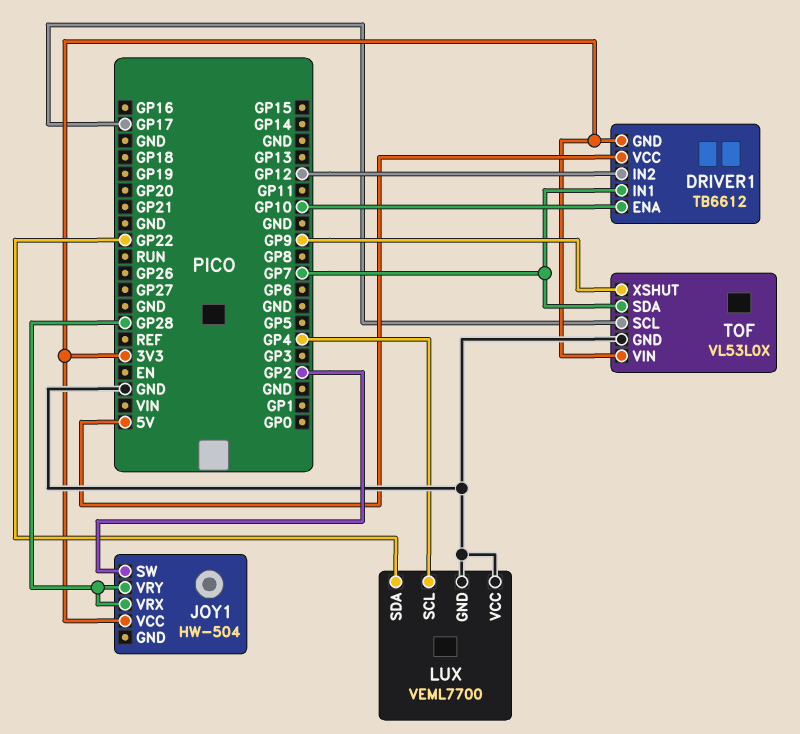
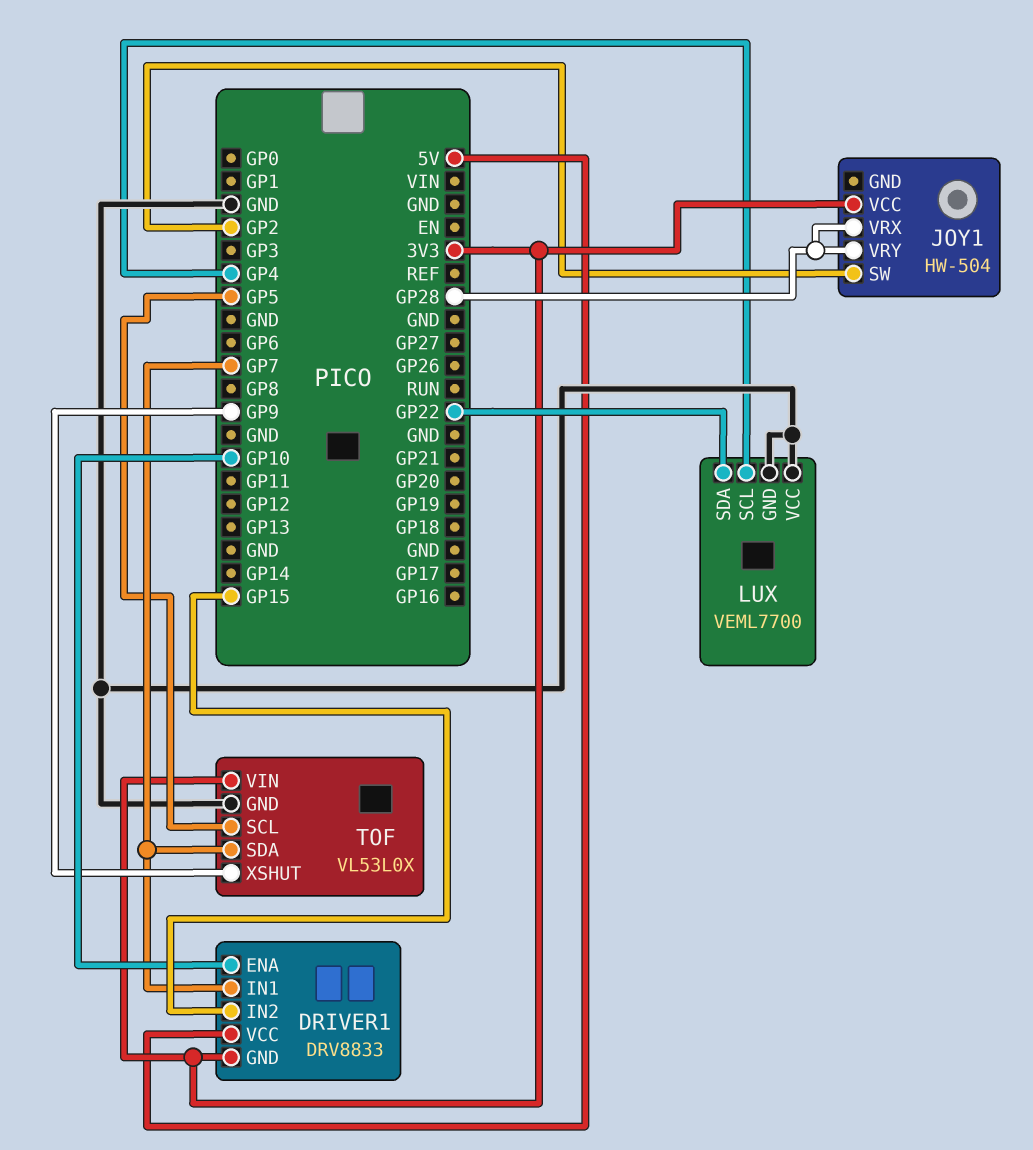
DRIVER1: TB6612 -> DRV8833
DRIVER1 pin IN2: GP12 -> GP15
TOF pin SCL: GP17 -> GP5

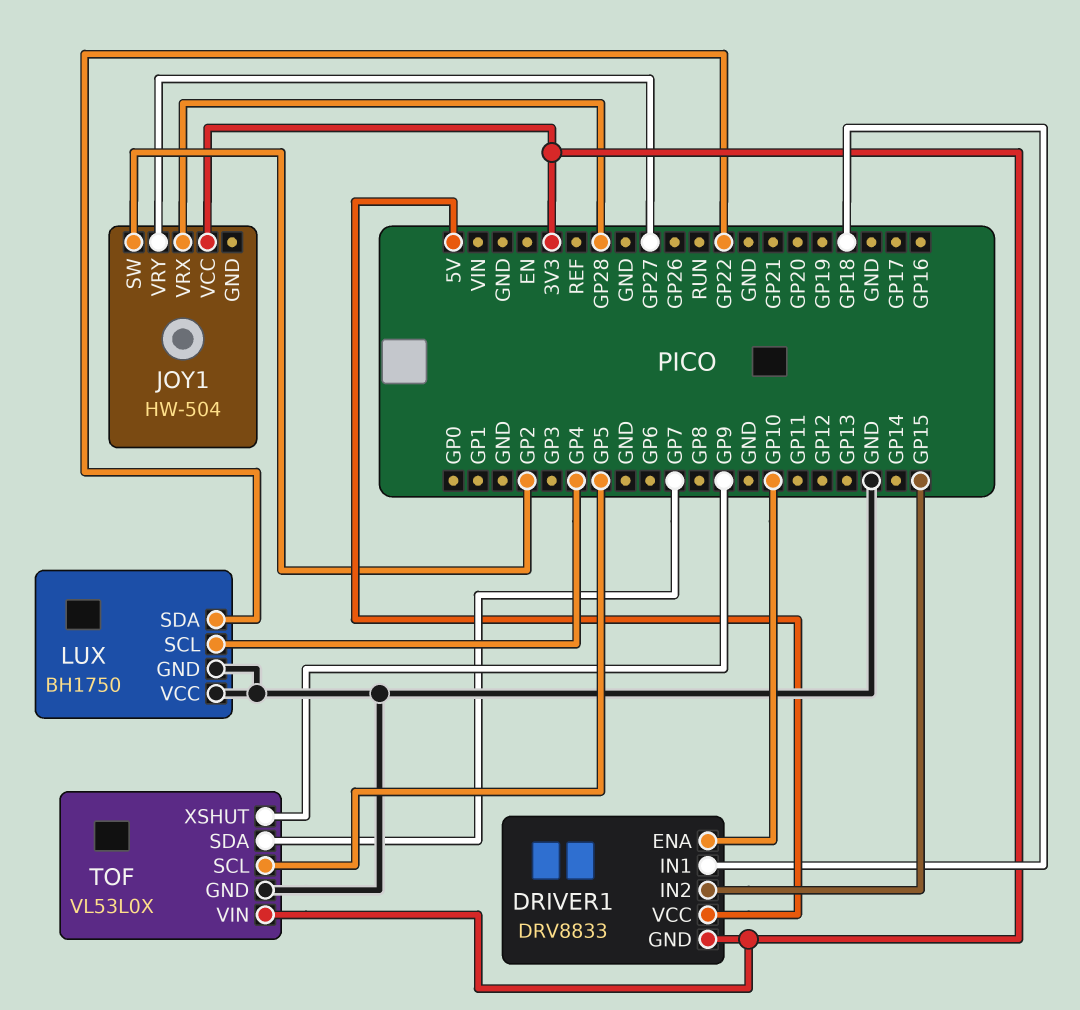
DRIVER1 pin IN1: GP7 -> GP18
JOY1 pin VRY: GP28 -> GP27
LUX: VEML7700 -> BH1750

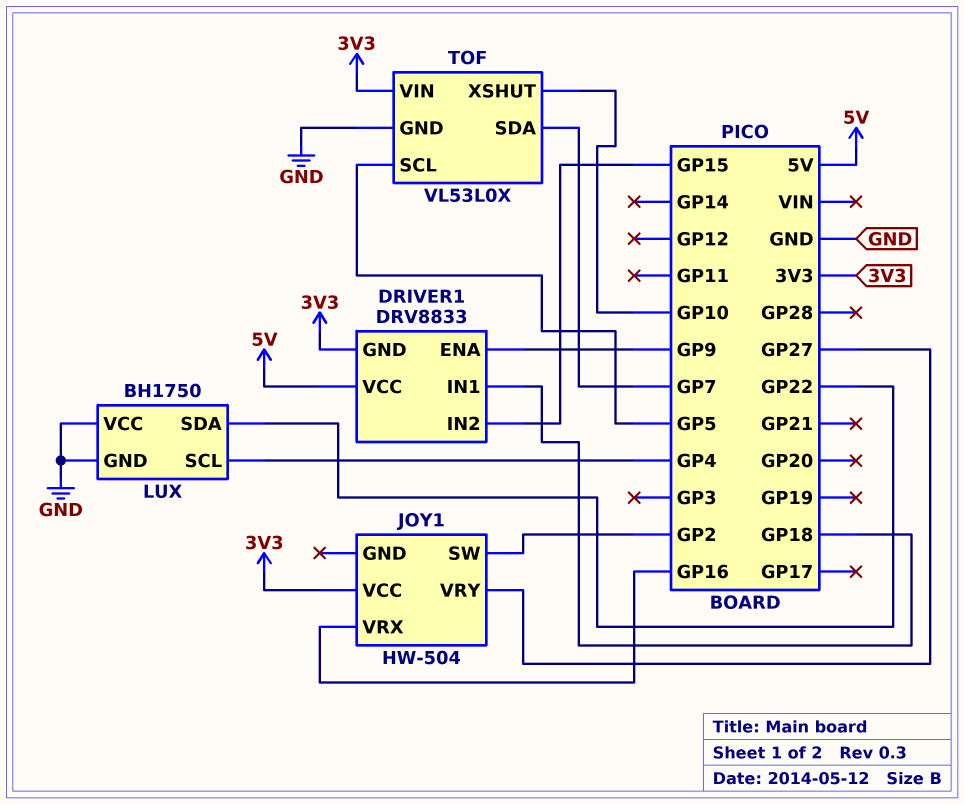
DRIVER1 pin ENA: GP10 -> GP9
JOY1 pin VRX: GP28 -> GP16
TOF pin XSHUT: GP9 -> GP10

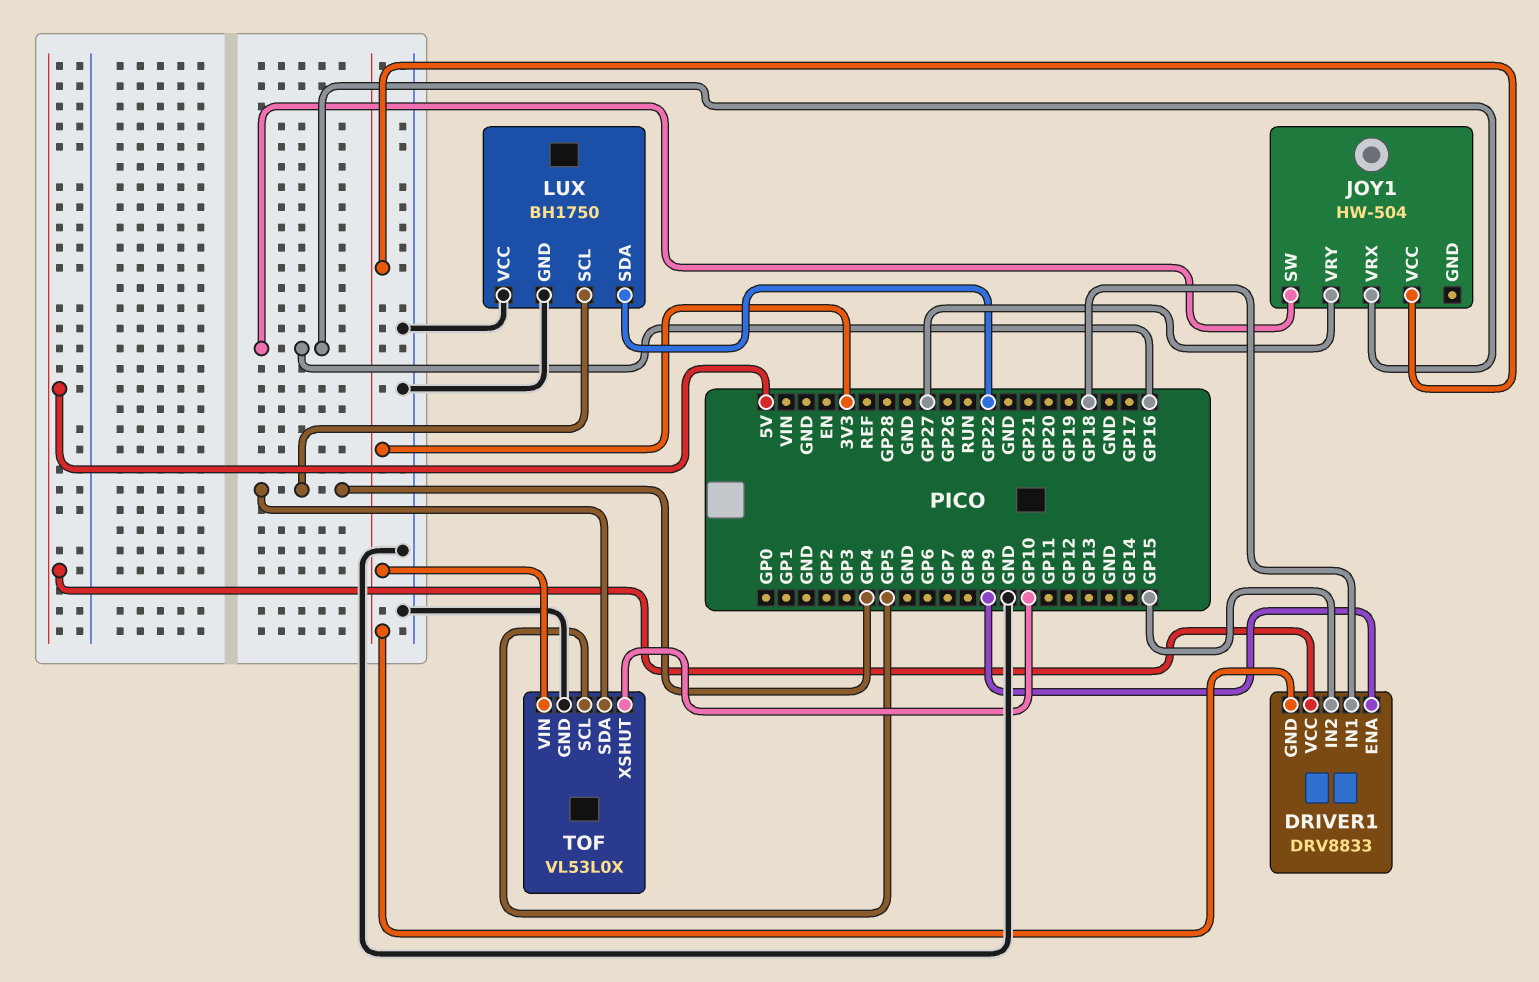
JOY1 pin SW: GP2 -> GP16
TOF pin SDA: GP7 -> GP4

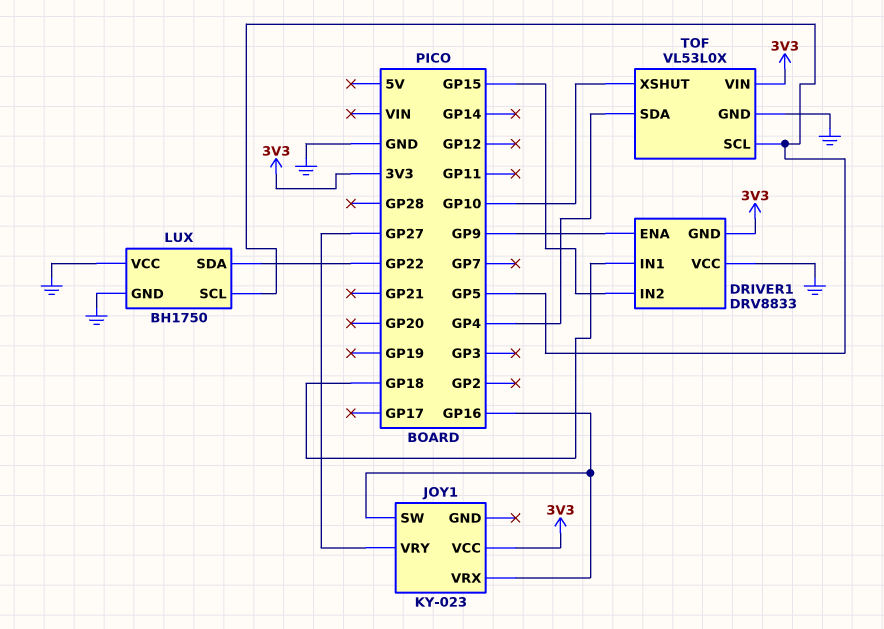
DRIVER1 pin VCC: 5V -> GND
JOY1: HW-504 -> KY-023
LUX pin SCL: GP4 -> GP5

